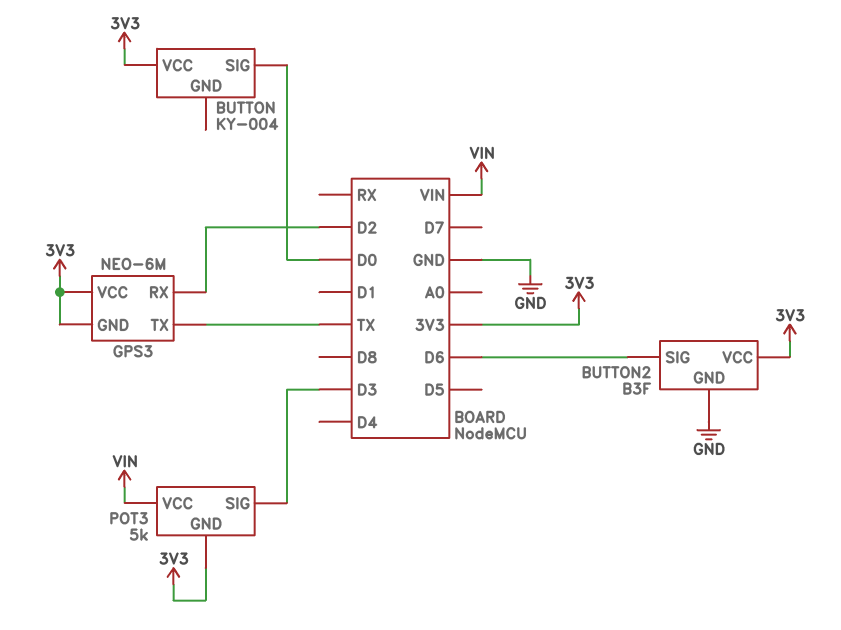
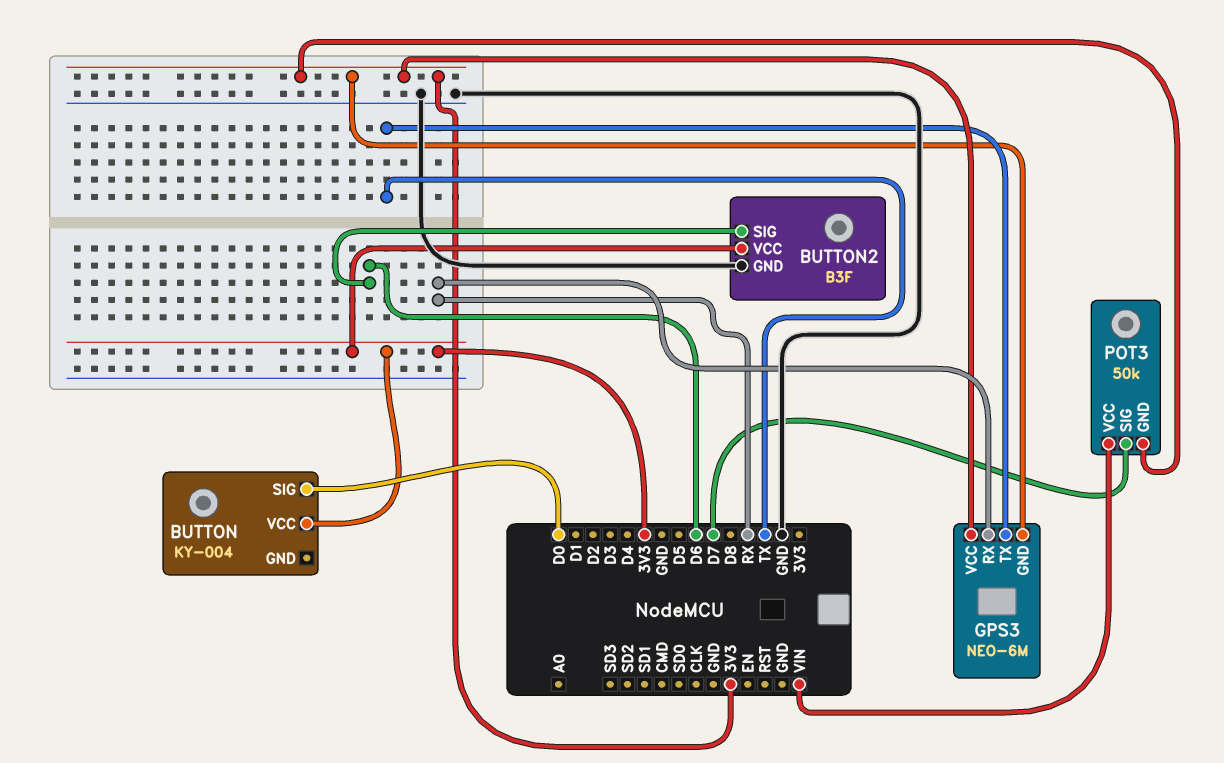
GPS3 pin RX: D2 -> RX
POT3: 5k -> 50k
POT3 pin SIG: D3 -> D7

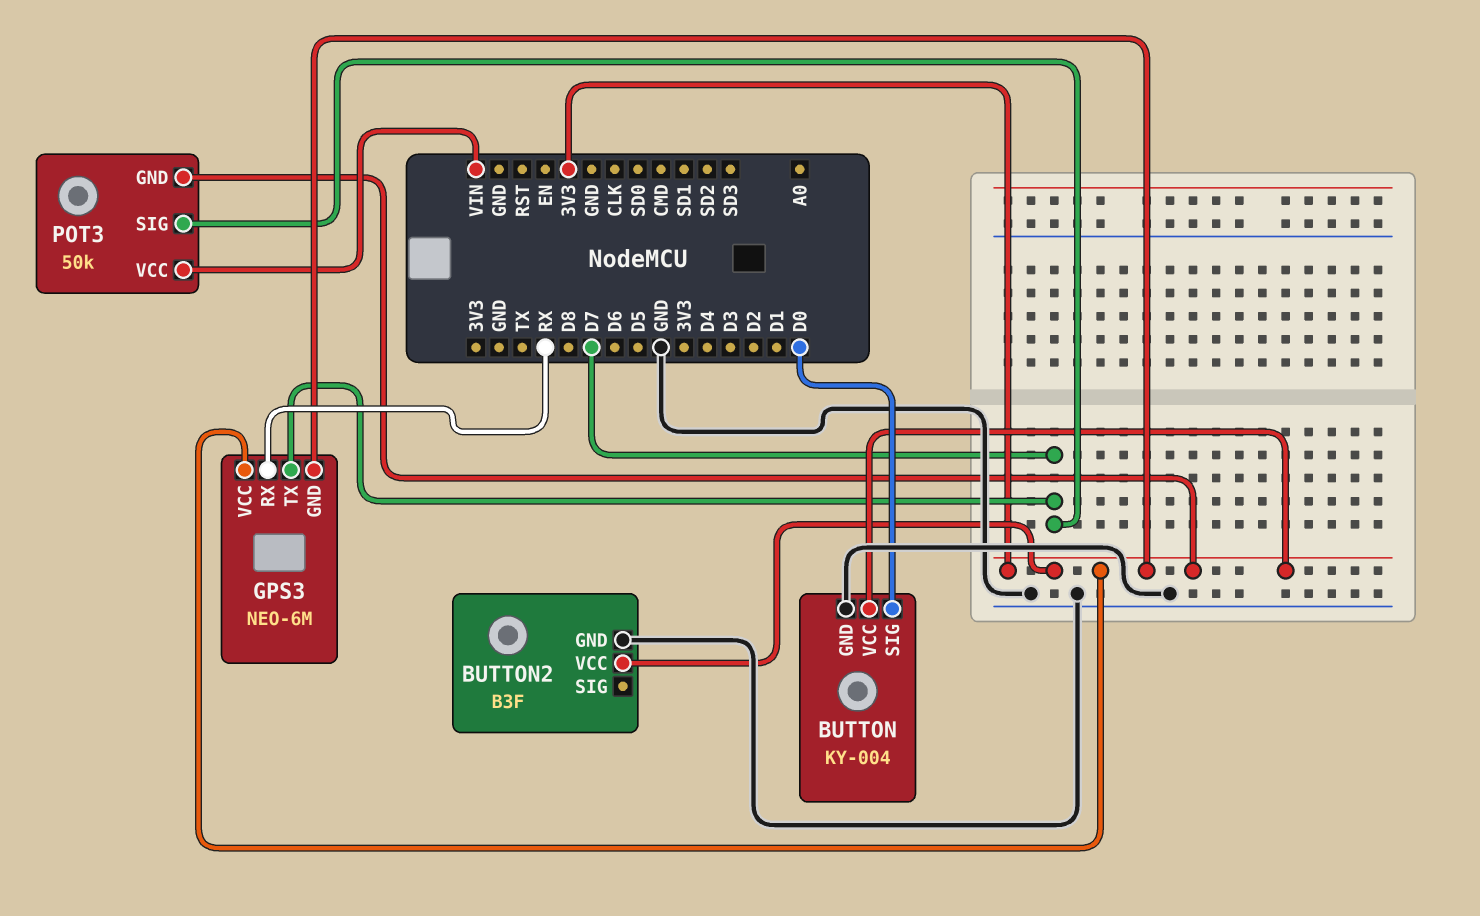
BUTTON pin GND: none -> GND
BUTTON2 pin SIG: D6 -> none
GPS3 pin TX: TX -> D7

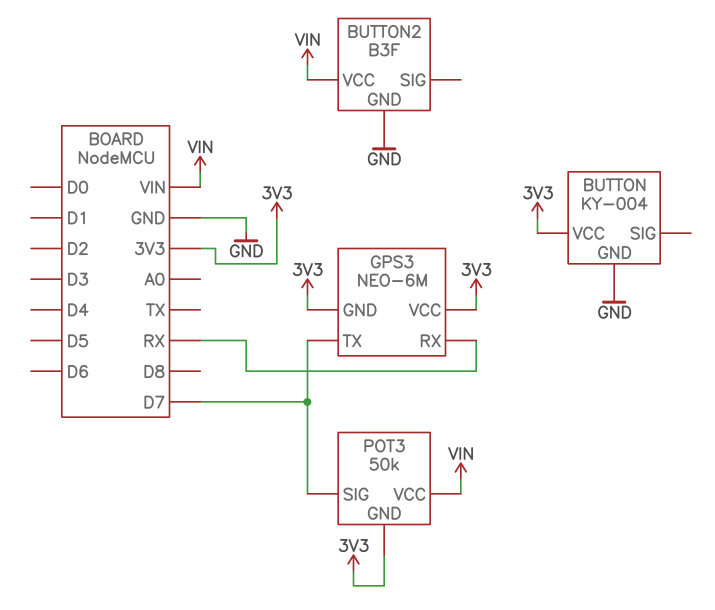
BUTTON pin SIG: D0 -> none
BUTTON2 pin VCC: 3V3 -> VIN

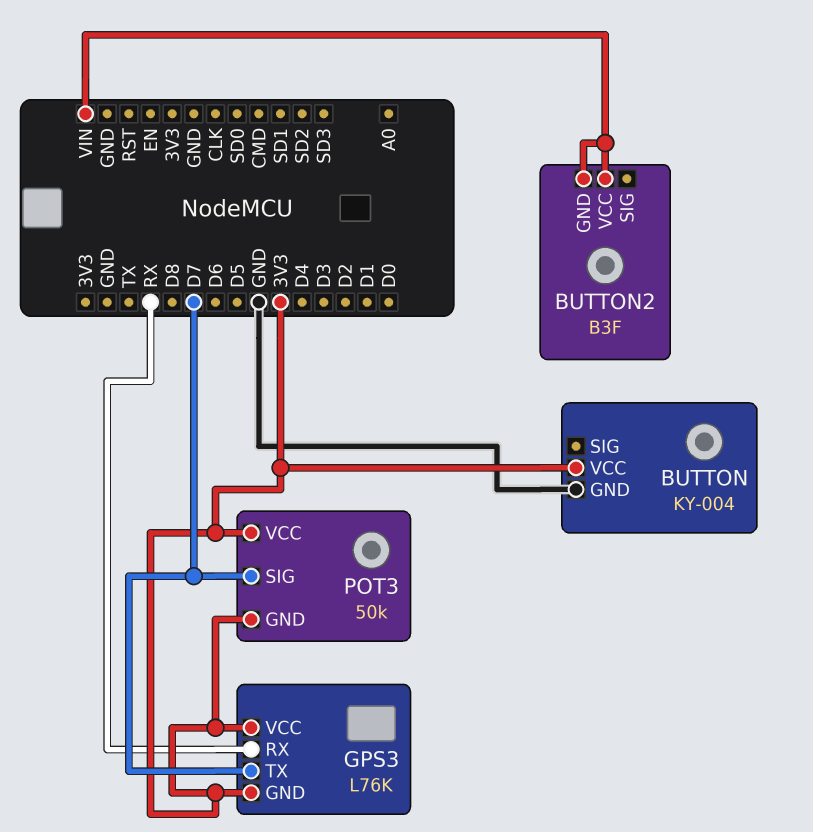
BUTTON2 pin GND: GND -> VIN
GPS3: NEO-6M -> L76K
POT3 pin VCC: VIN -> 3V3

